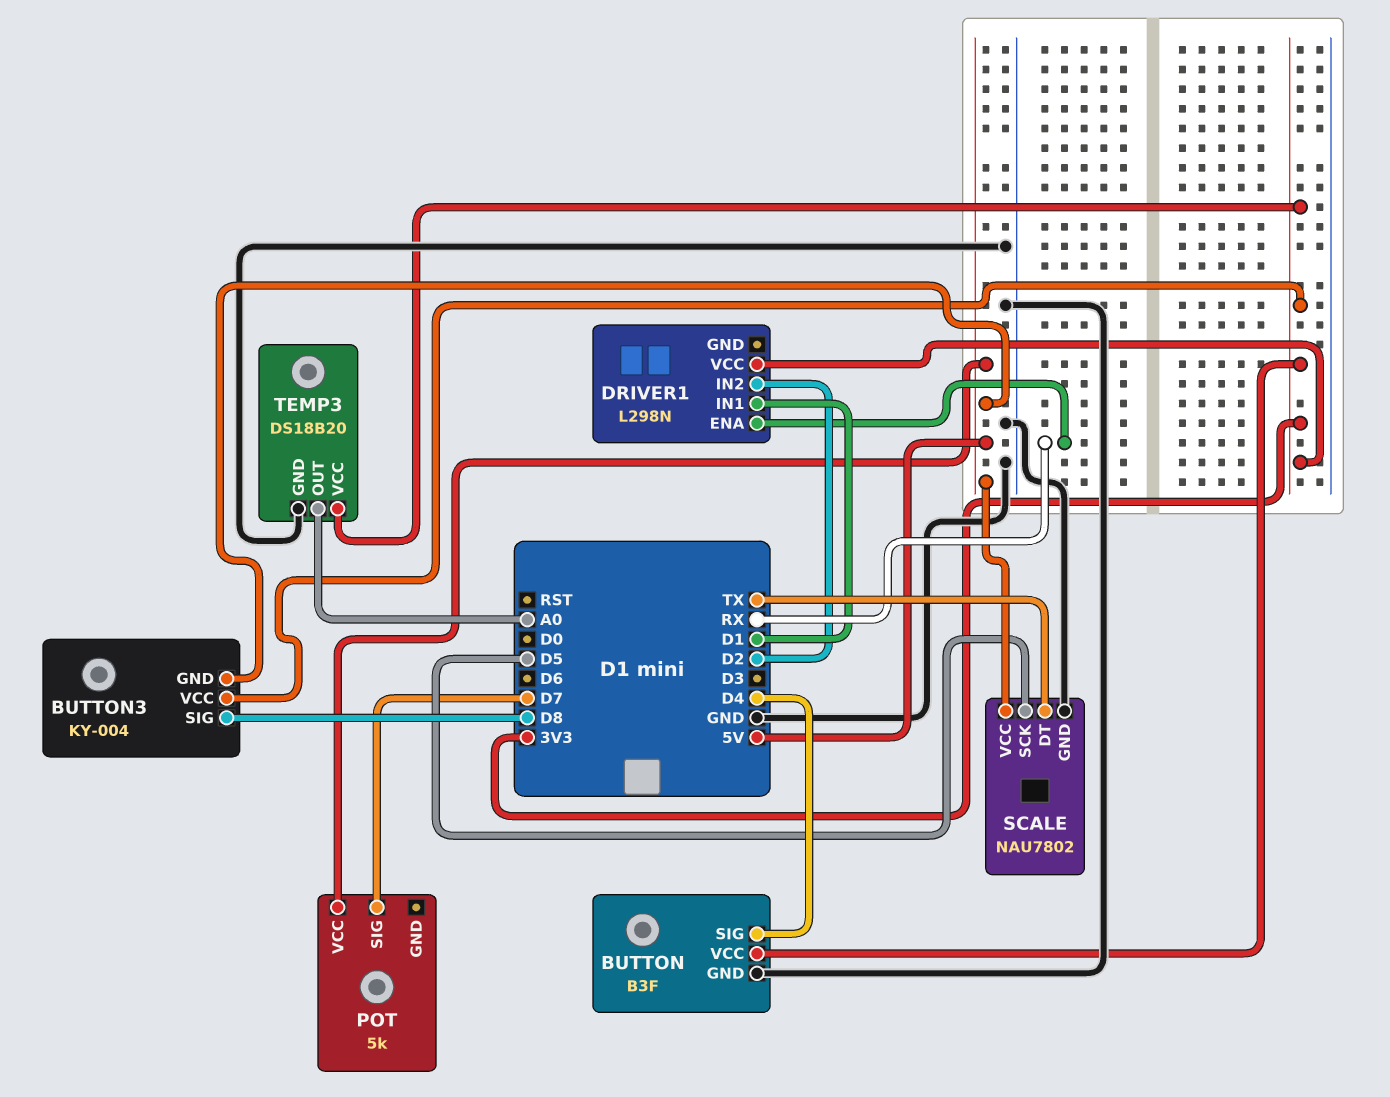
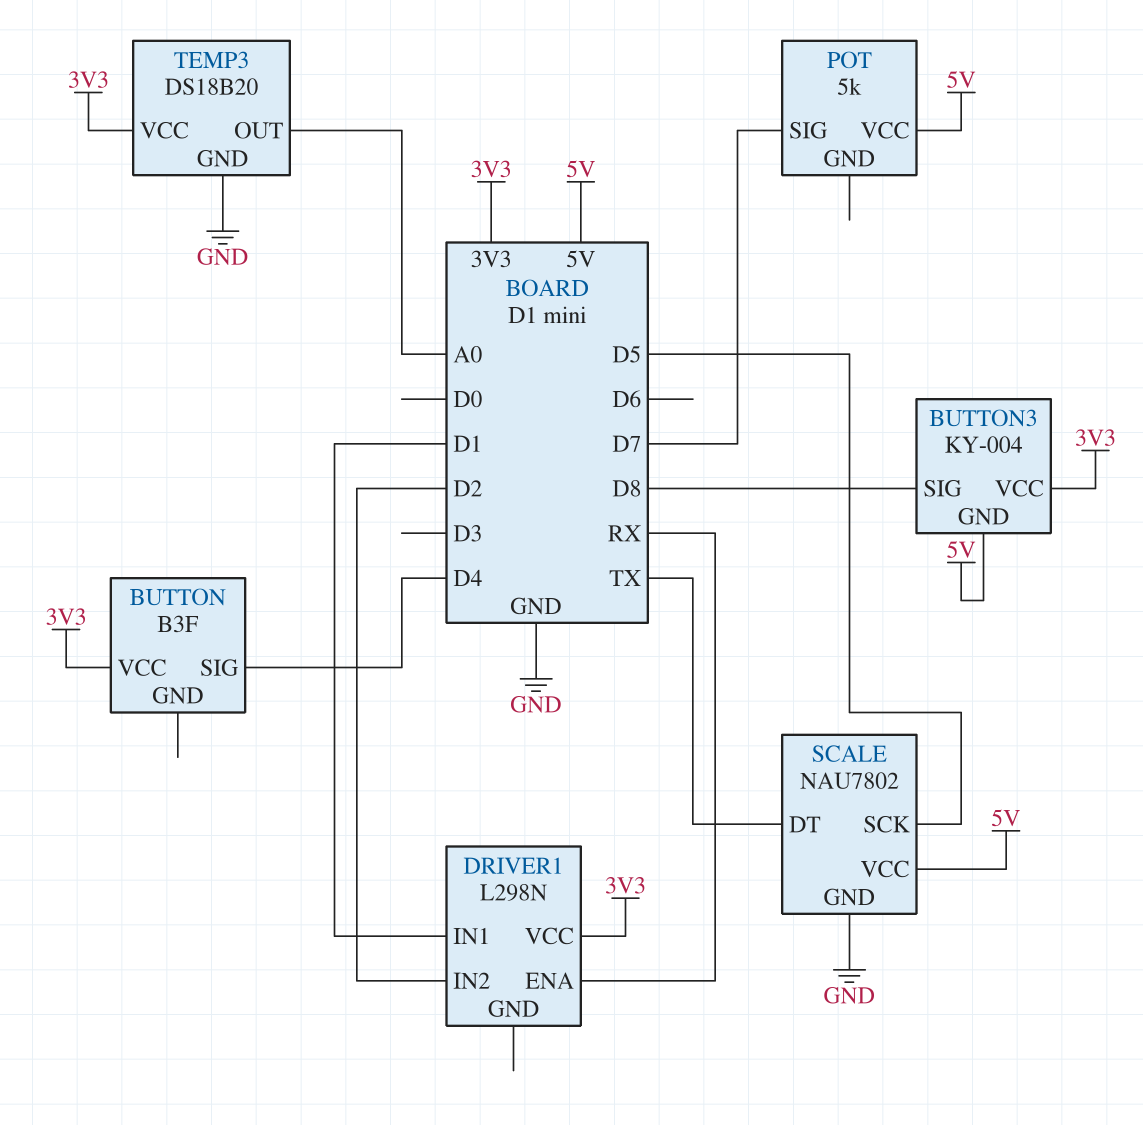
BUTTON pin GND: GND -> none

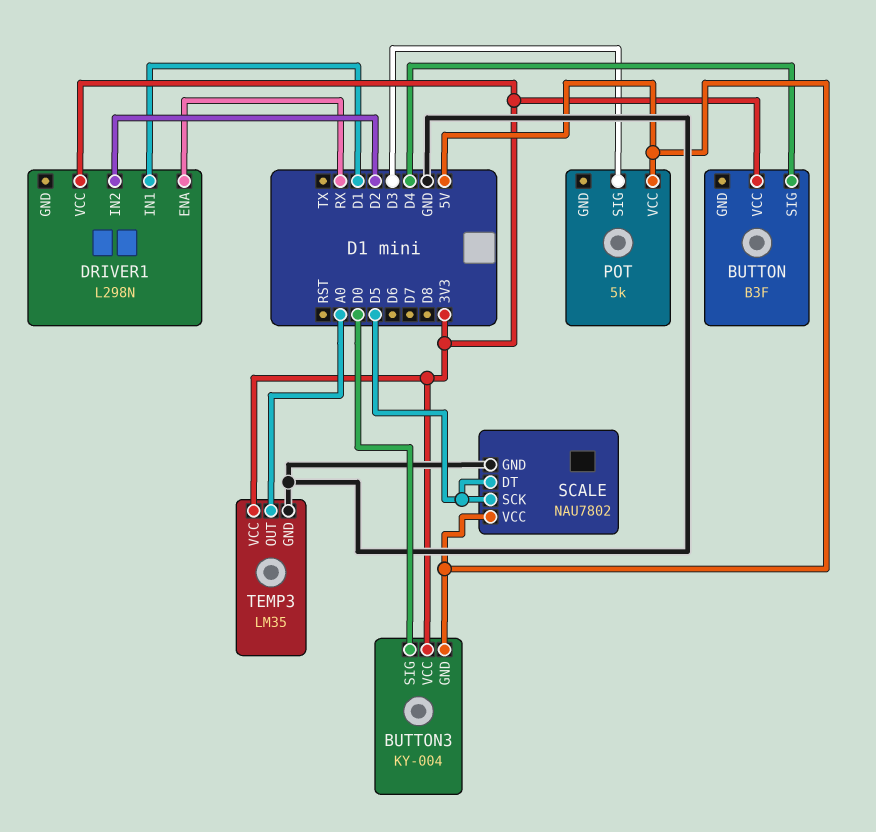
BUTTON3 pin SIG: D8 -> D0
POT pin SIG: D7 -> D3
SCALE pin DT: TX -> D5
TEMP3: DS18B20 -> LM35

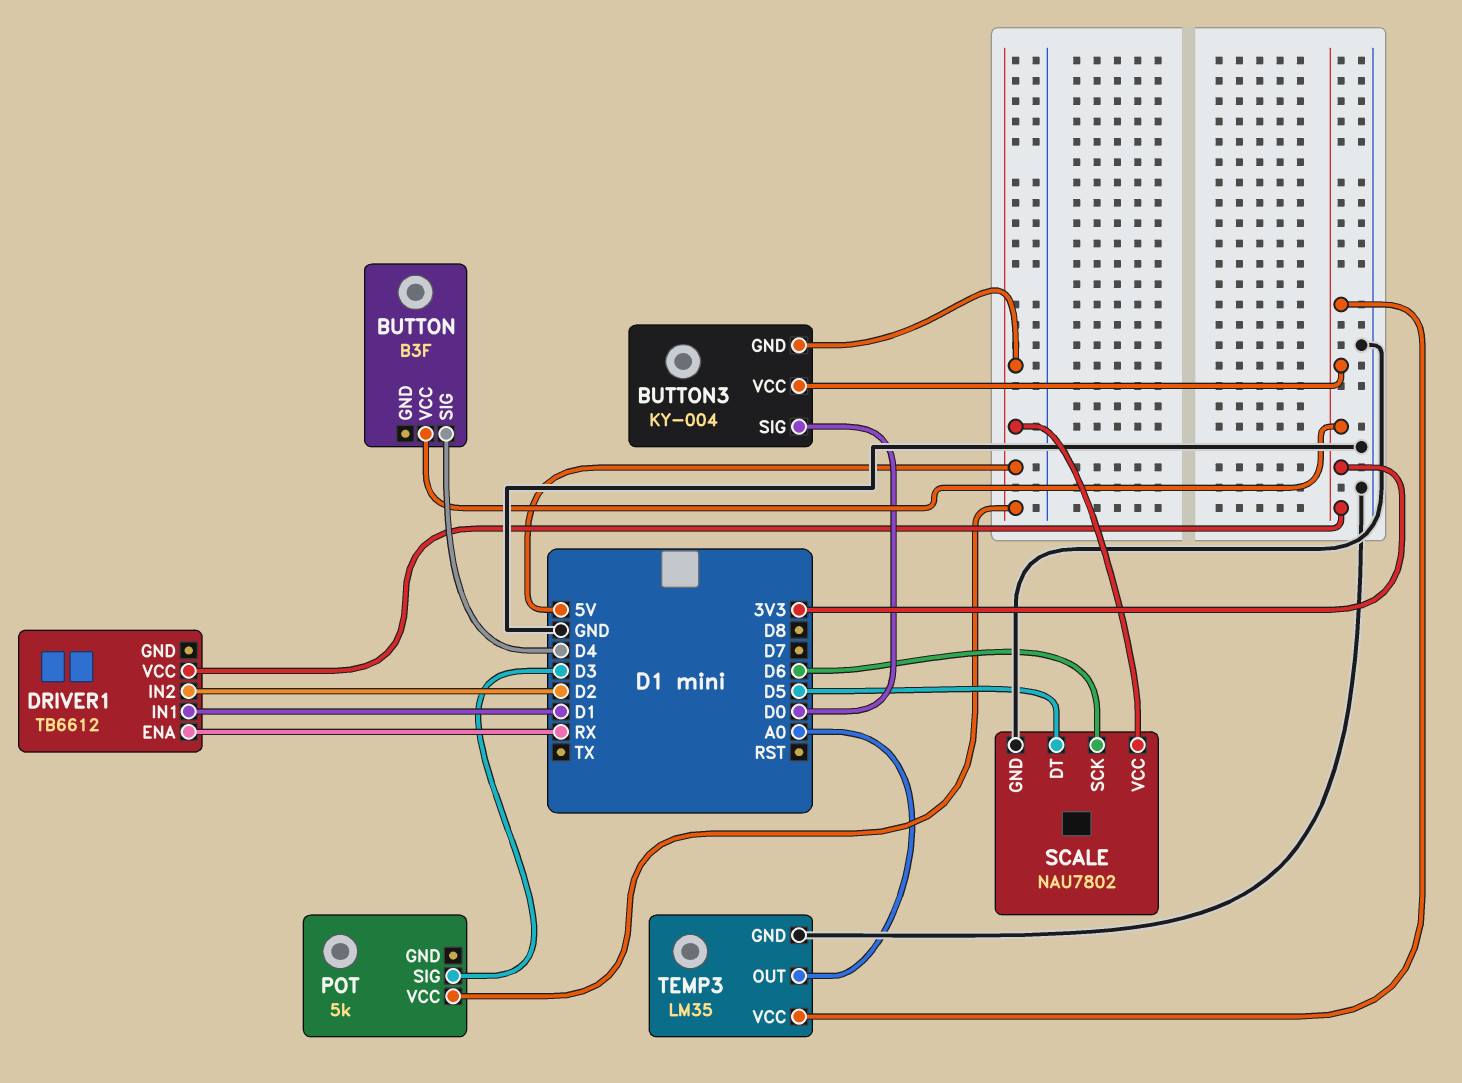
DRIVER1: L298N -> TB6612
SCALE pin SCK: D5 -> D6

